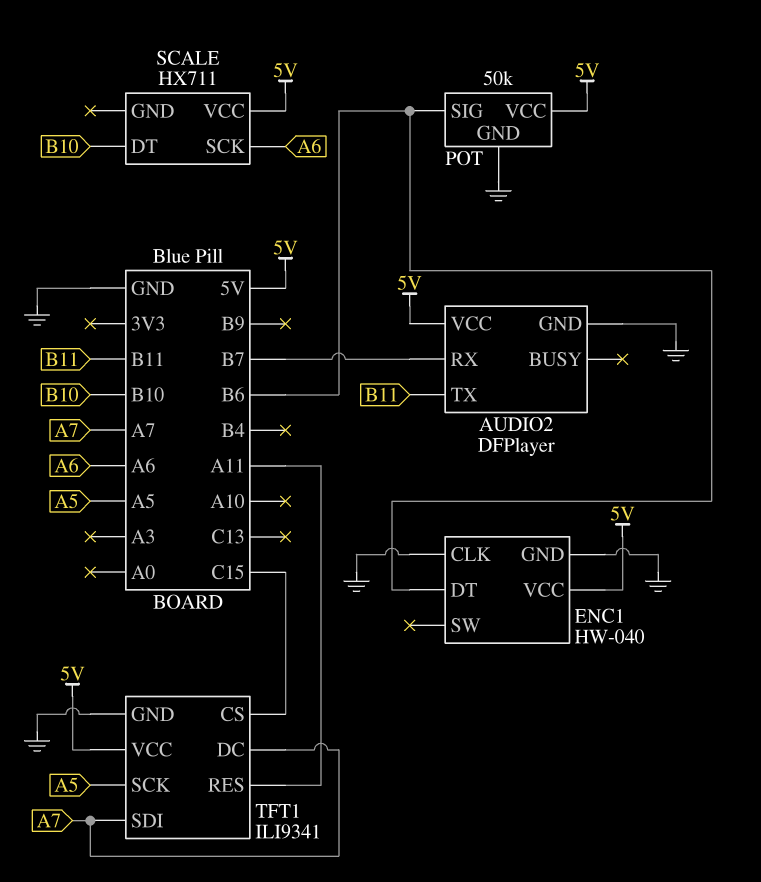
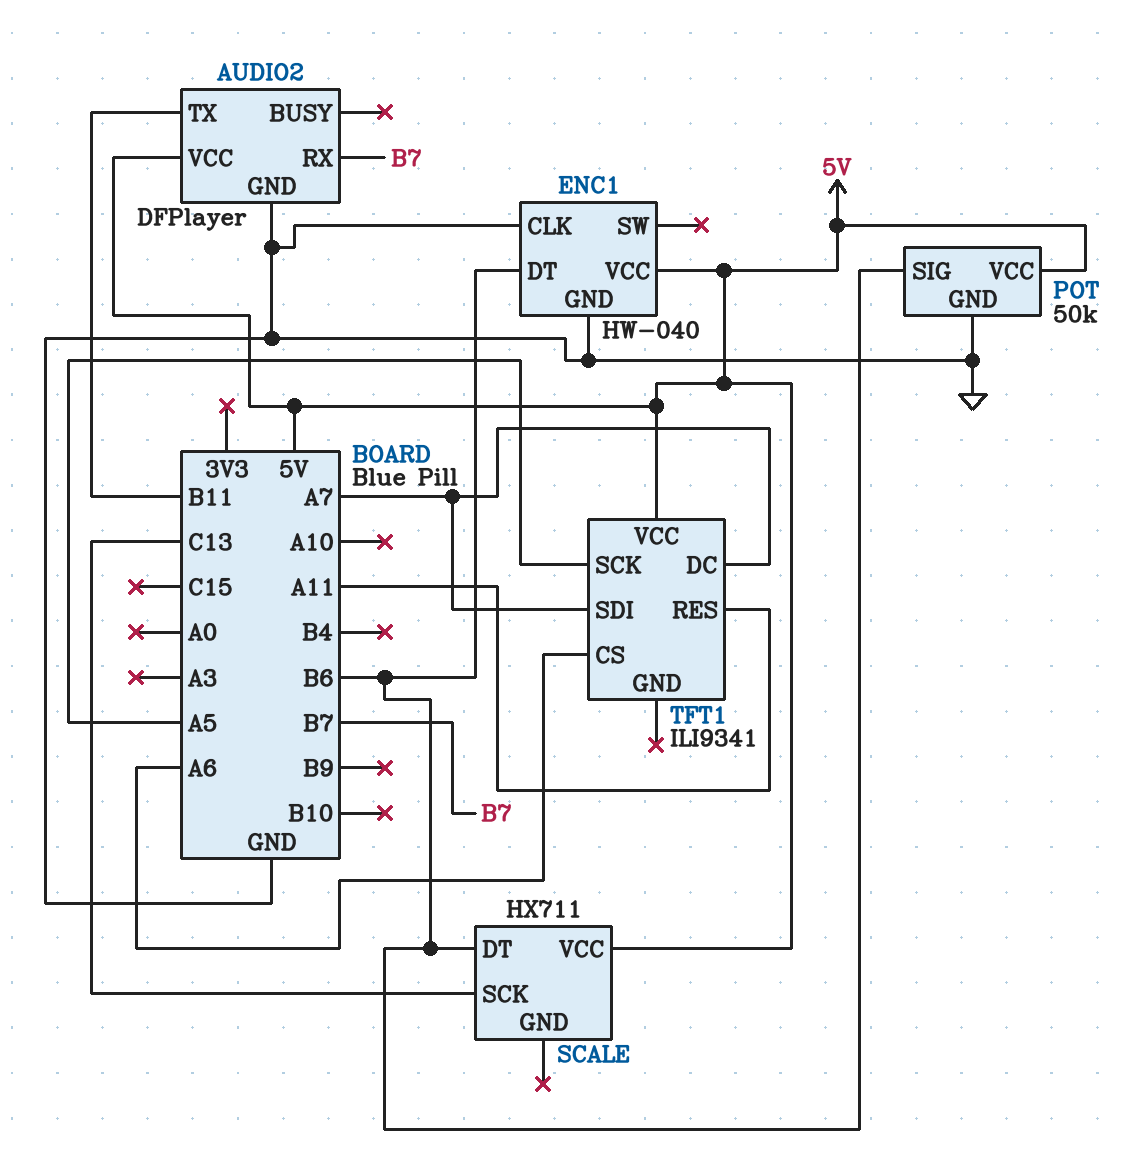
SCALE pin DT: B10 -> B6
SCALE pin SCK: A6 -> C13
TFT1 pin CS: C15 -> A6
TFT1 pin GND: GND -> none

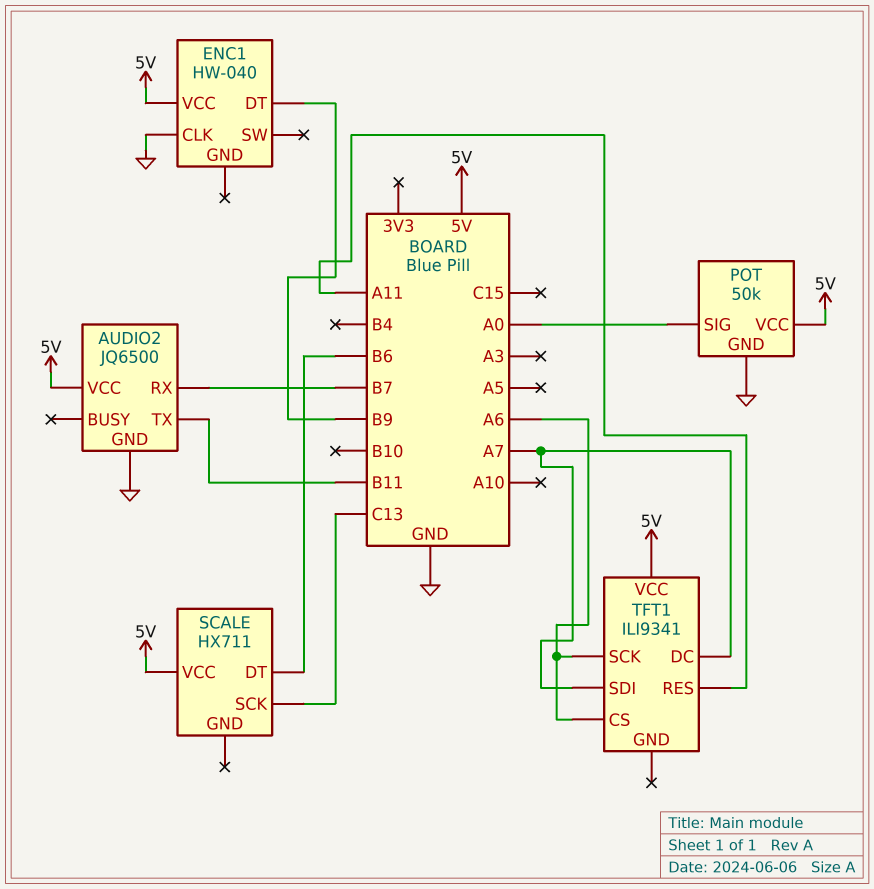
AUDIO2: DFPlayer -> JQ6500
ENC1 pin DT: B6 -> B9
ENC1 pin GND: GND -> none
POT pin SIG: B6 -> A0
TFT1 pin SCK: A5 -> A6

